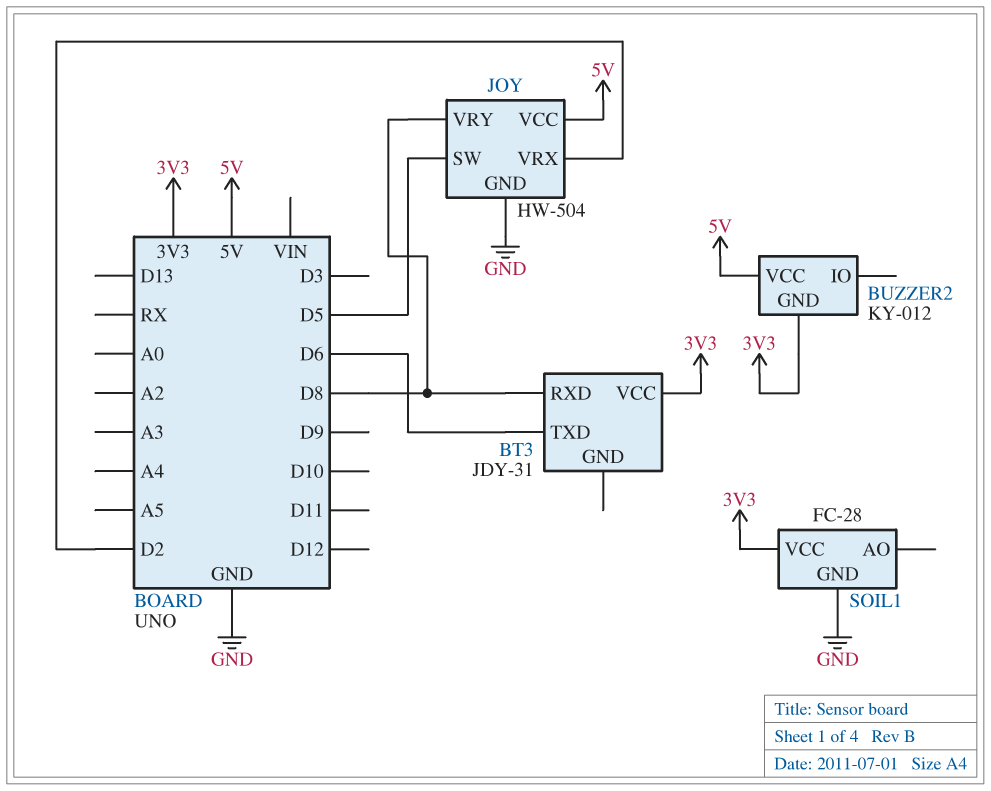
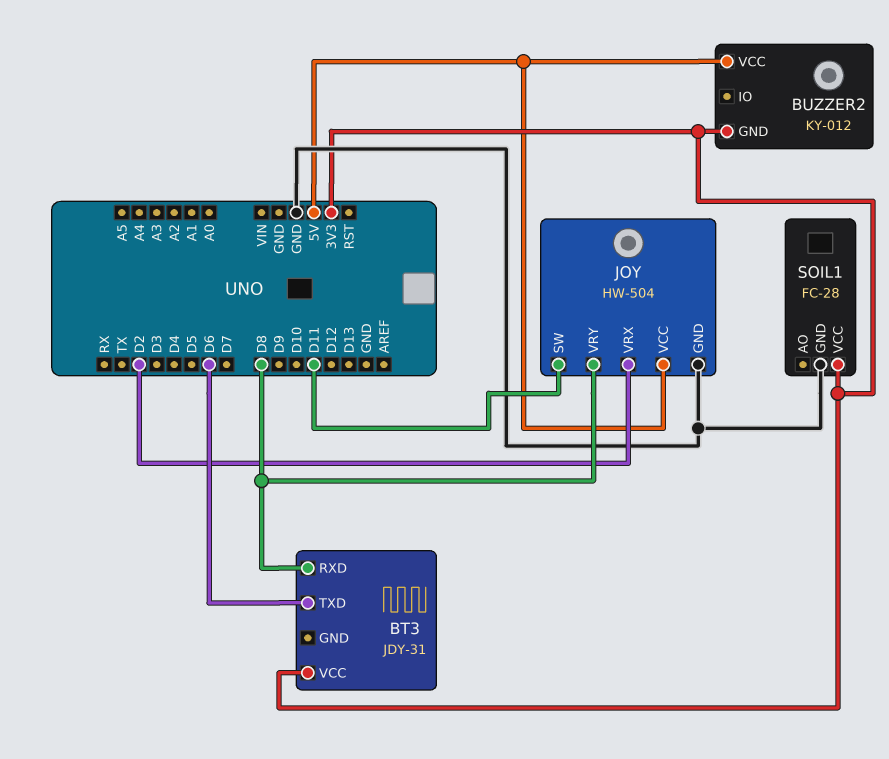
JOY pin SW: D5 -> D11

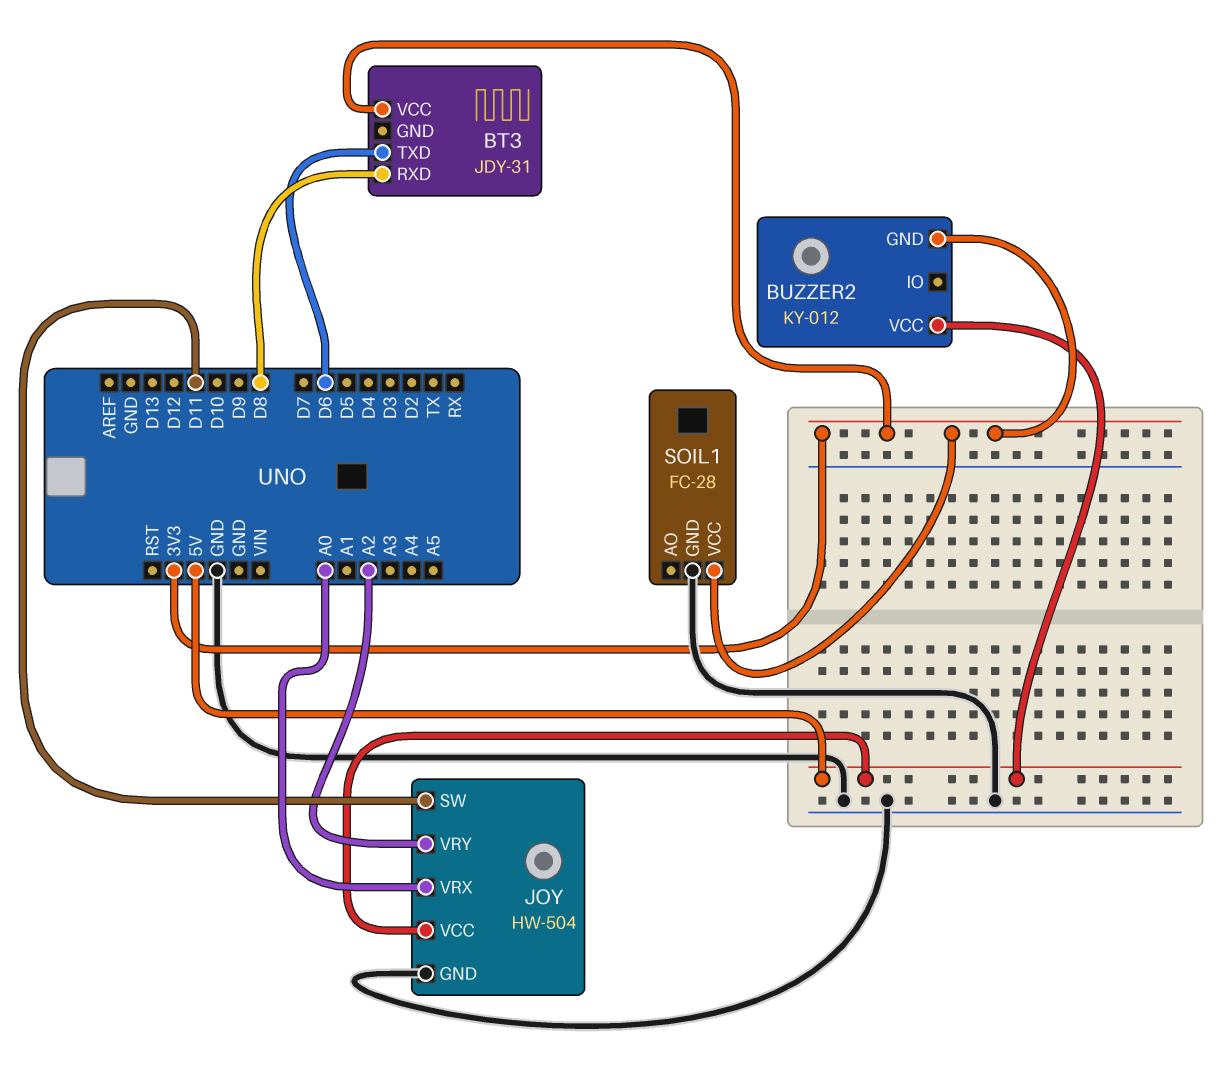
JOY pin VRX: D2 -> A0
JOY pin VRY: D8 -> A2

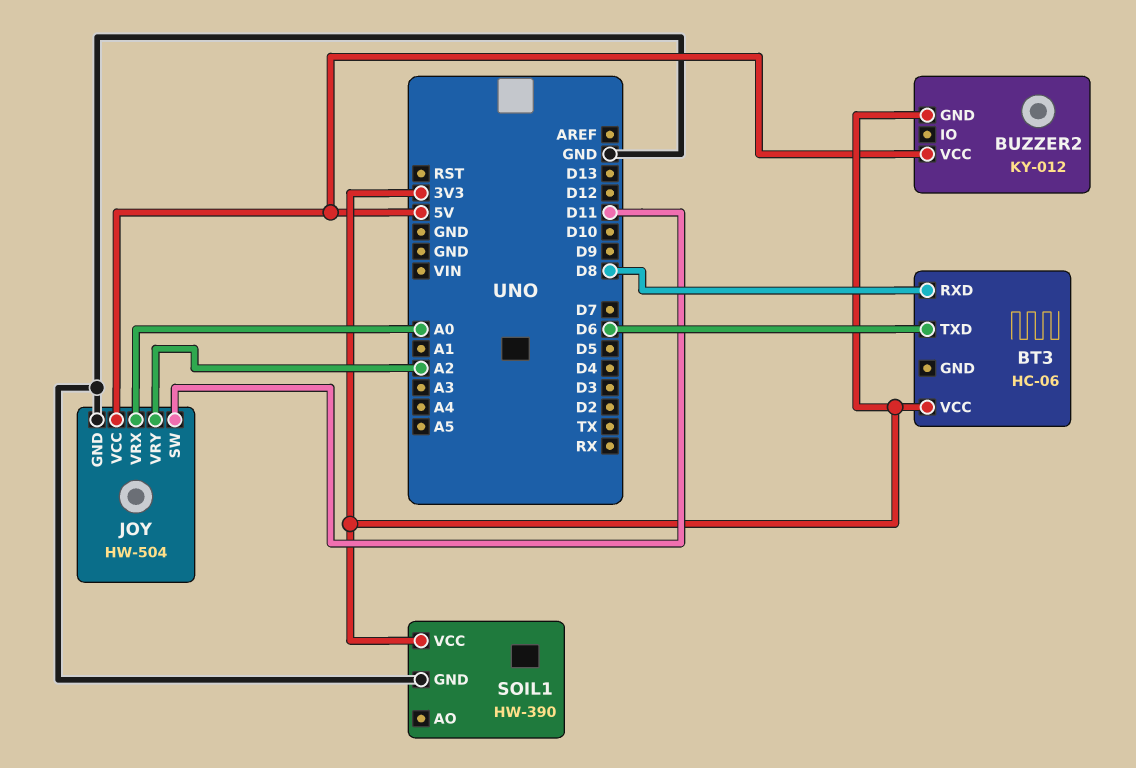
BT3: JDY-31 -> HC-06
SOIL1: FC-28 -> HW-390

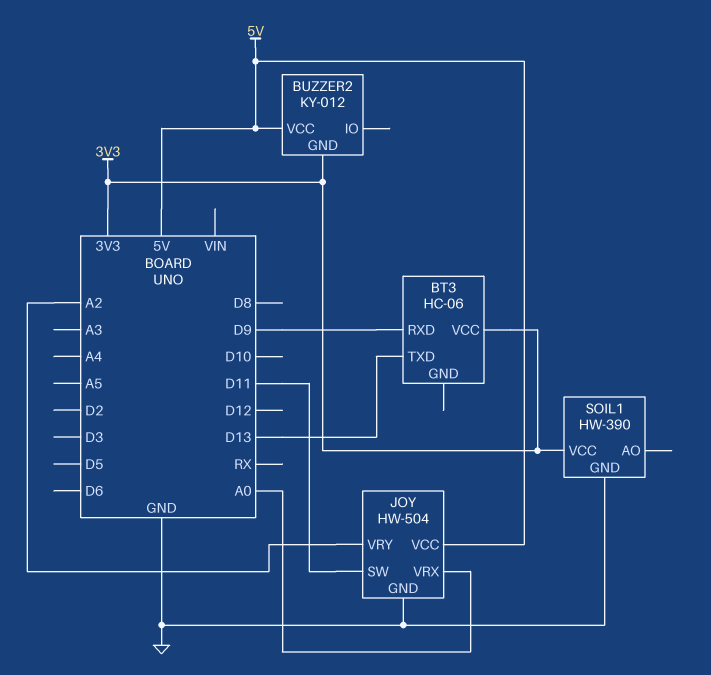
BT3 pin RXD: D8 -> D9
BT3 pin TXD: D6 -> D13

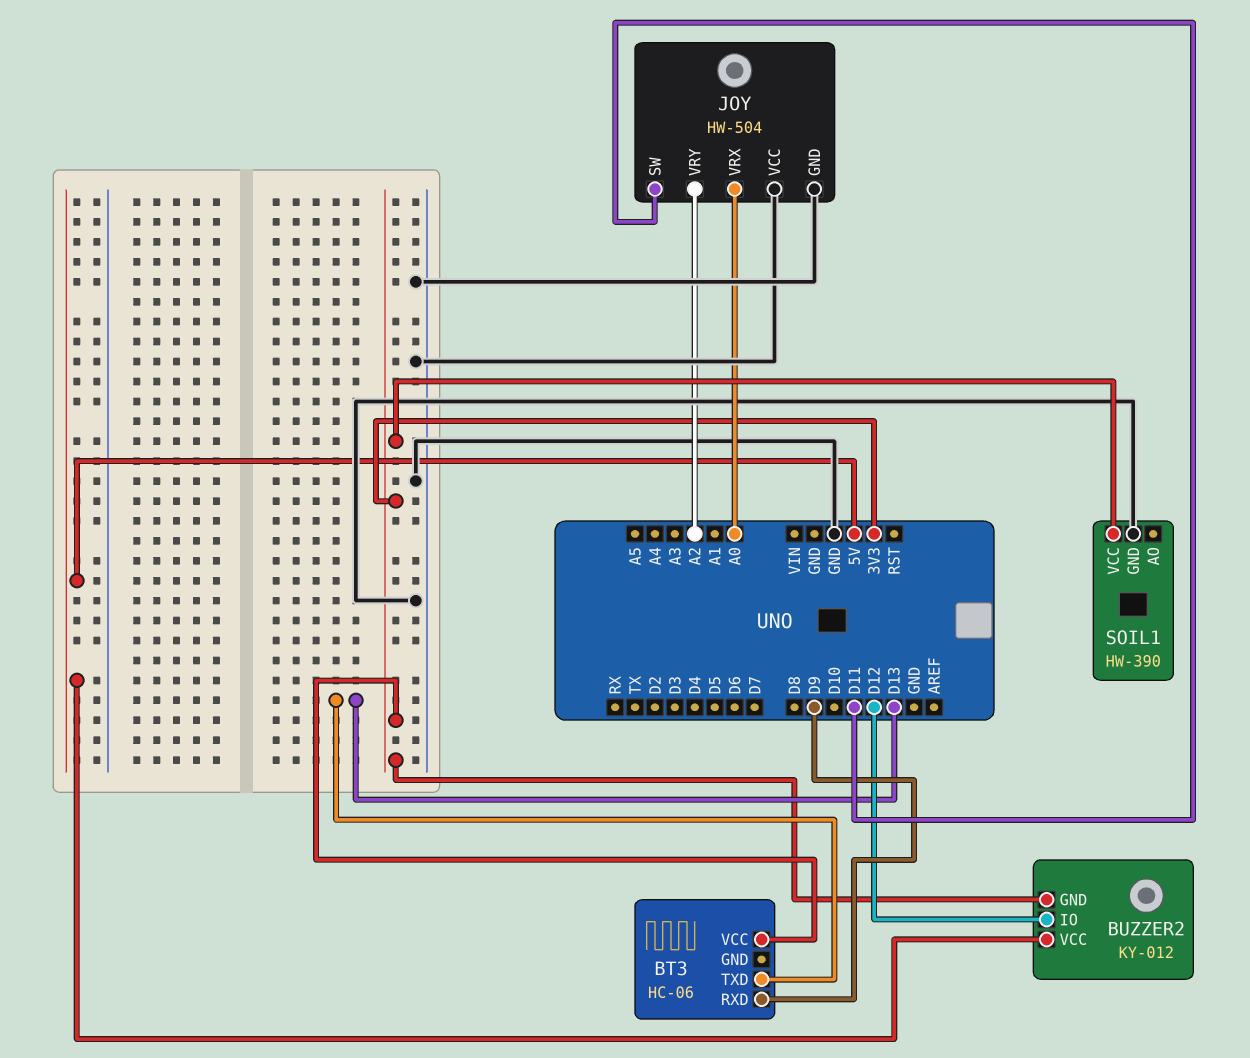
BUZZER2 pin IO: none -> D12
JOY pin VCC: 5V -> GND

